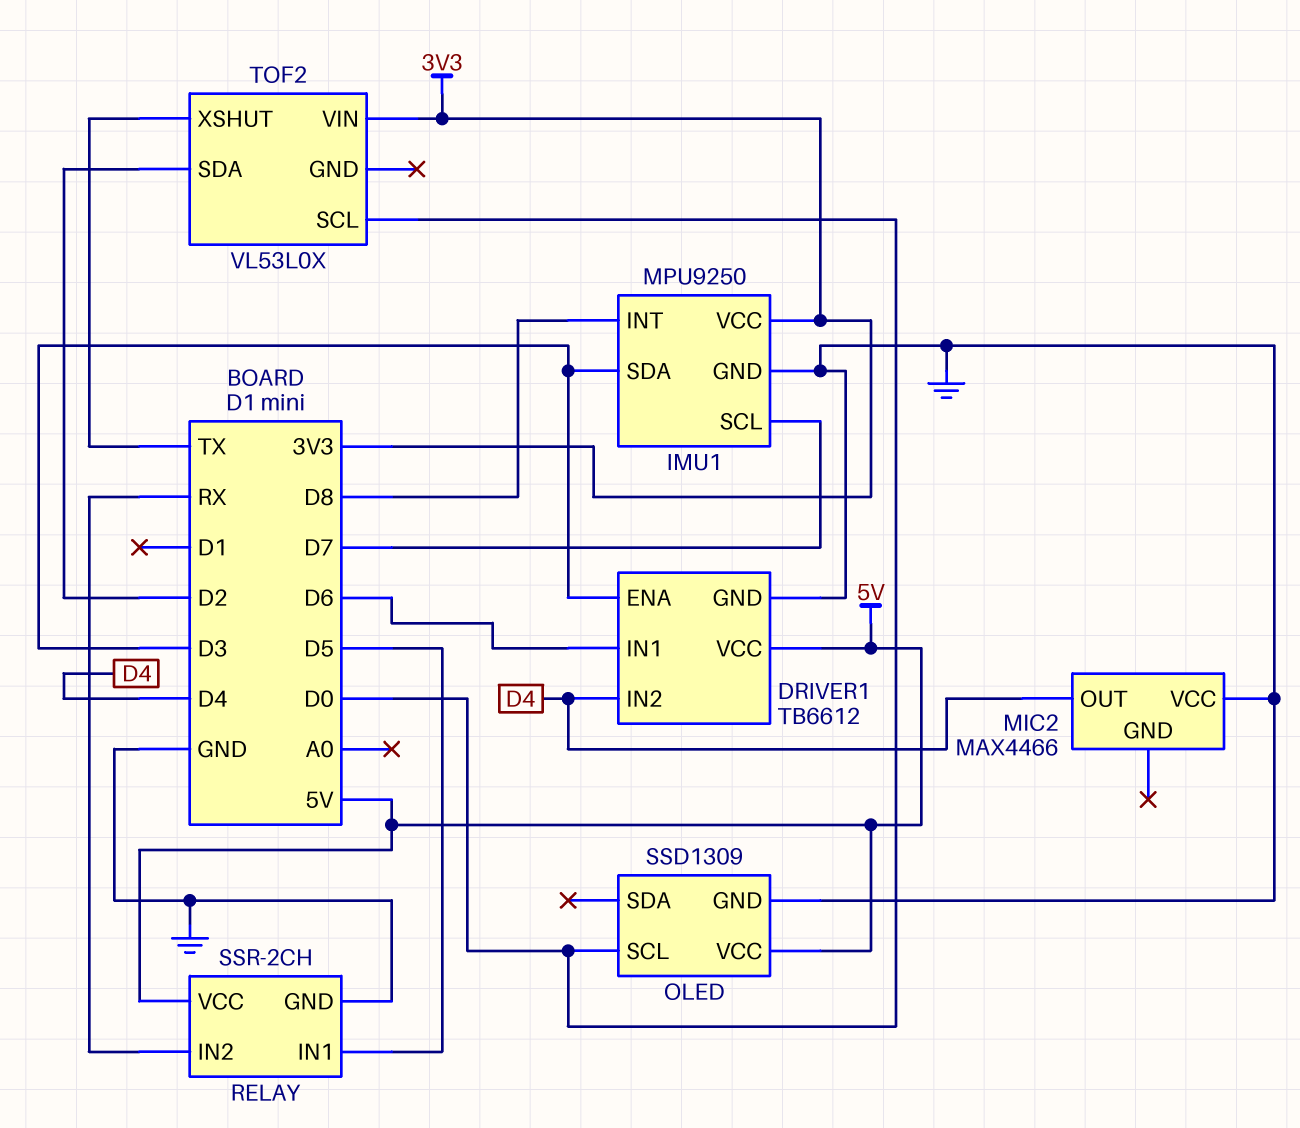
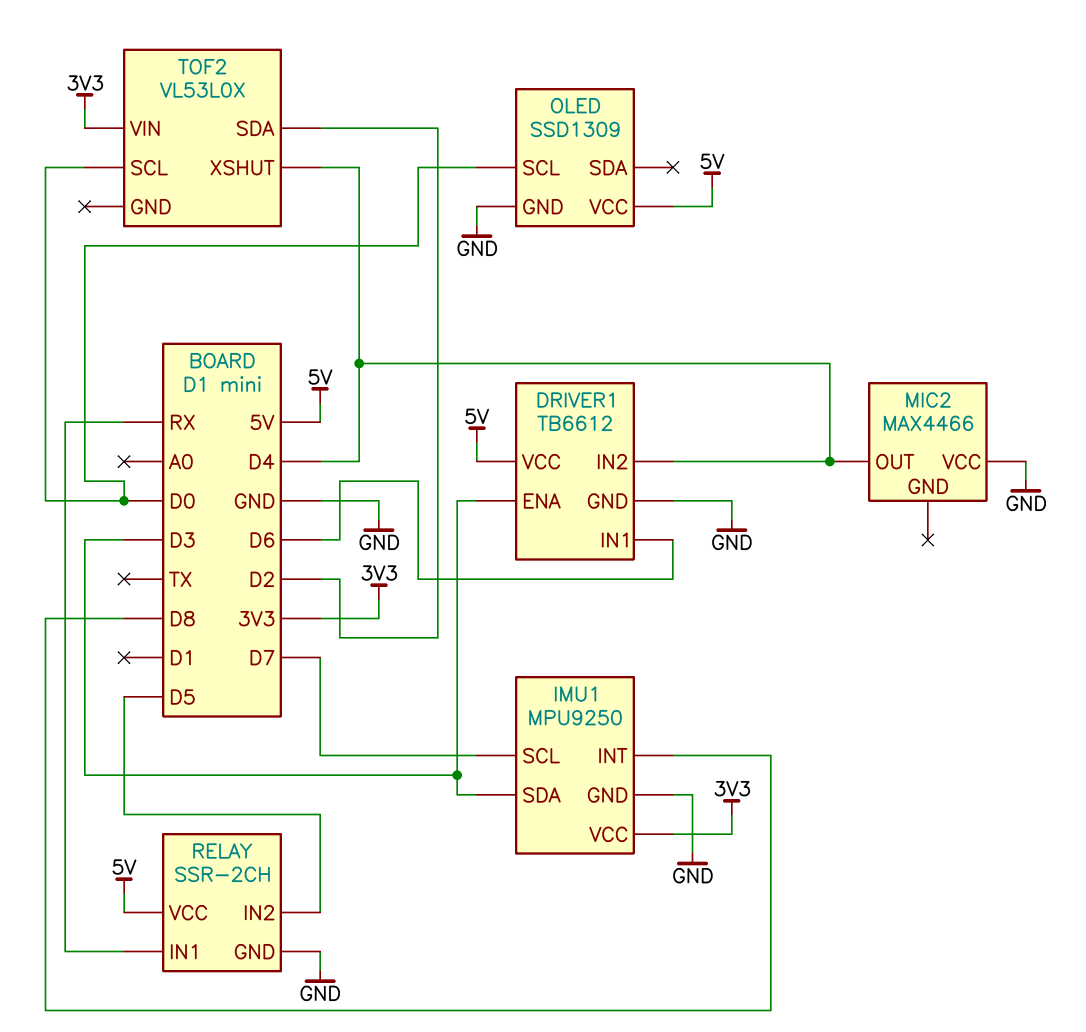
RELAY pin IN1: D5 -> RX
RELAY pin IN2: RX -> D5
TOF2 pin XSHUT: TX -> D4

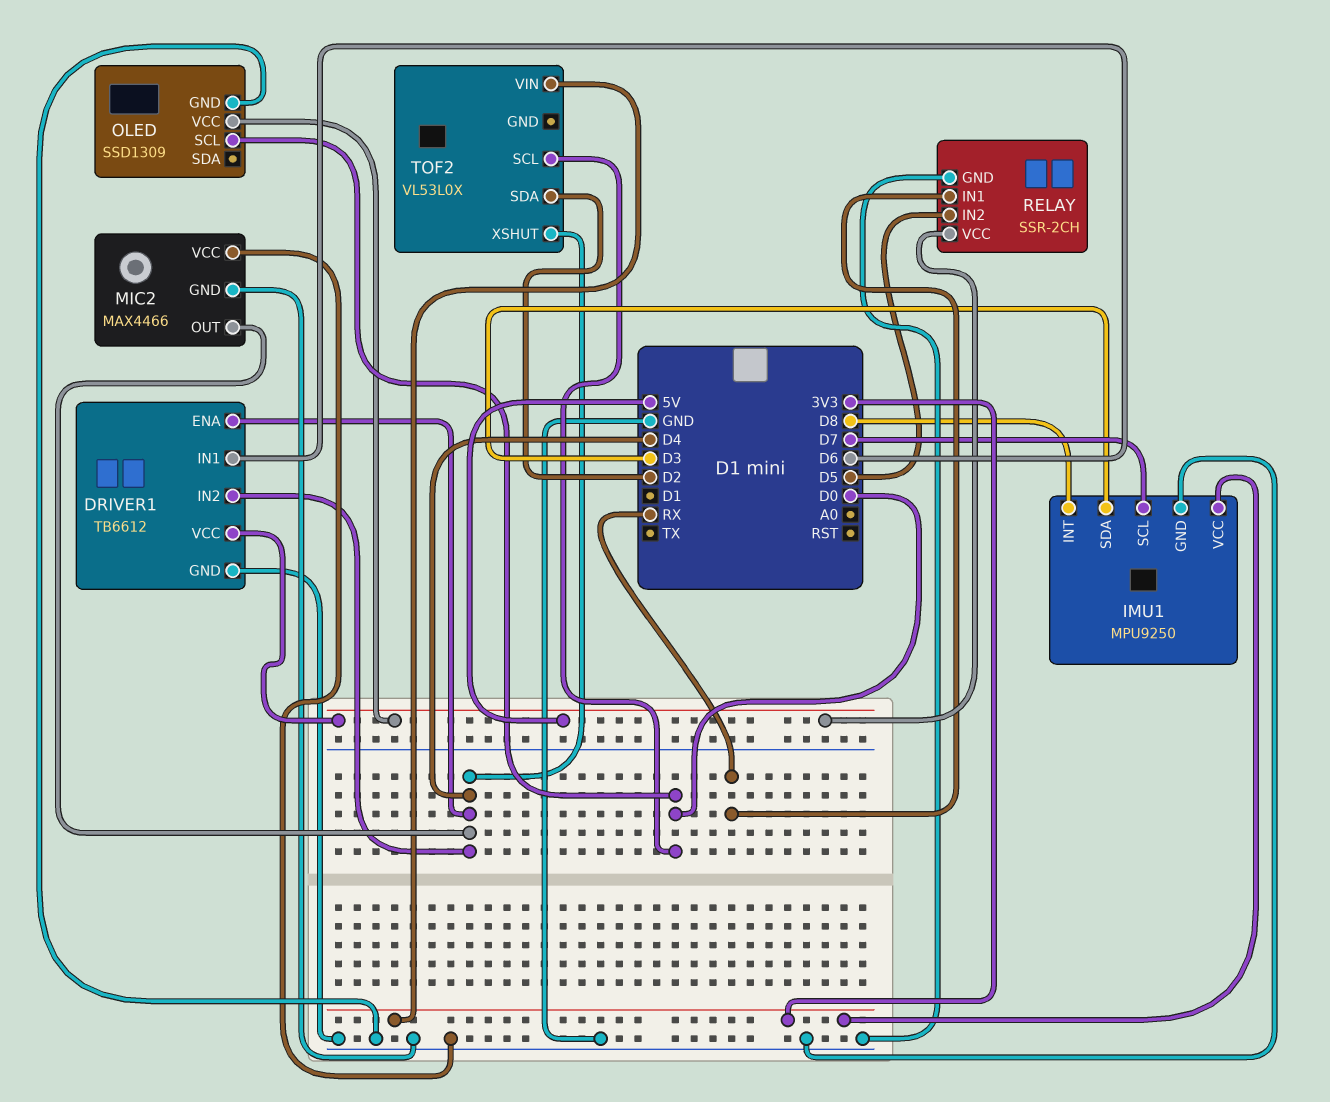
DRIVER1 pin ENA: D3 -> D4
MIC2 pin GND: none -> GND

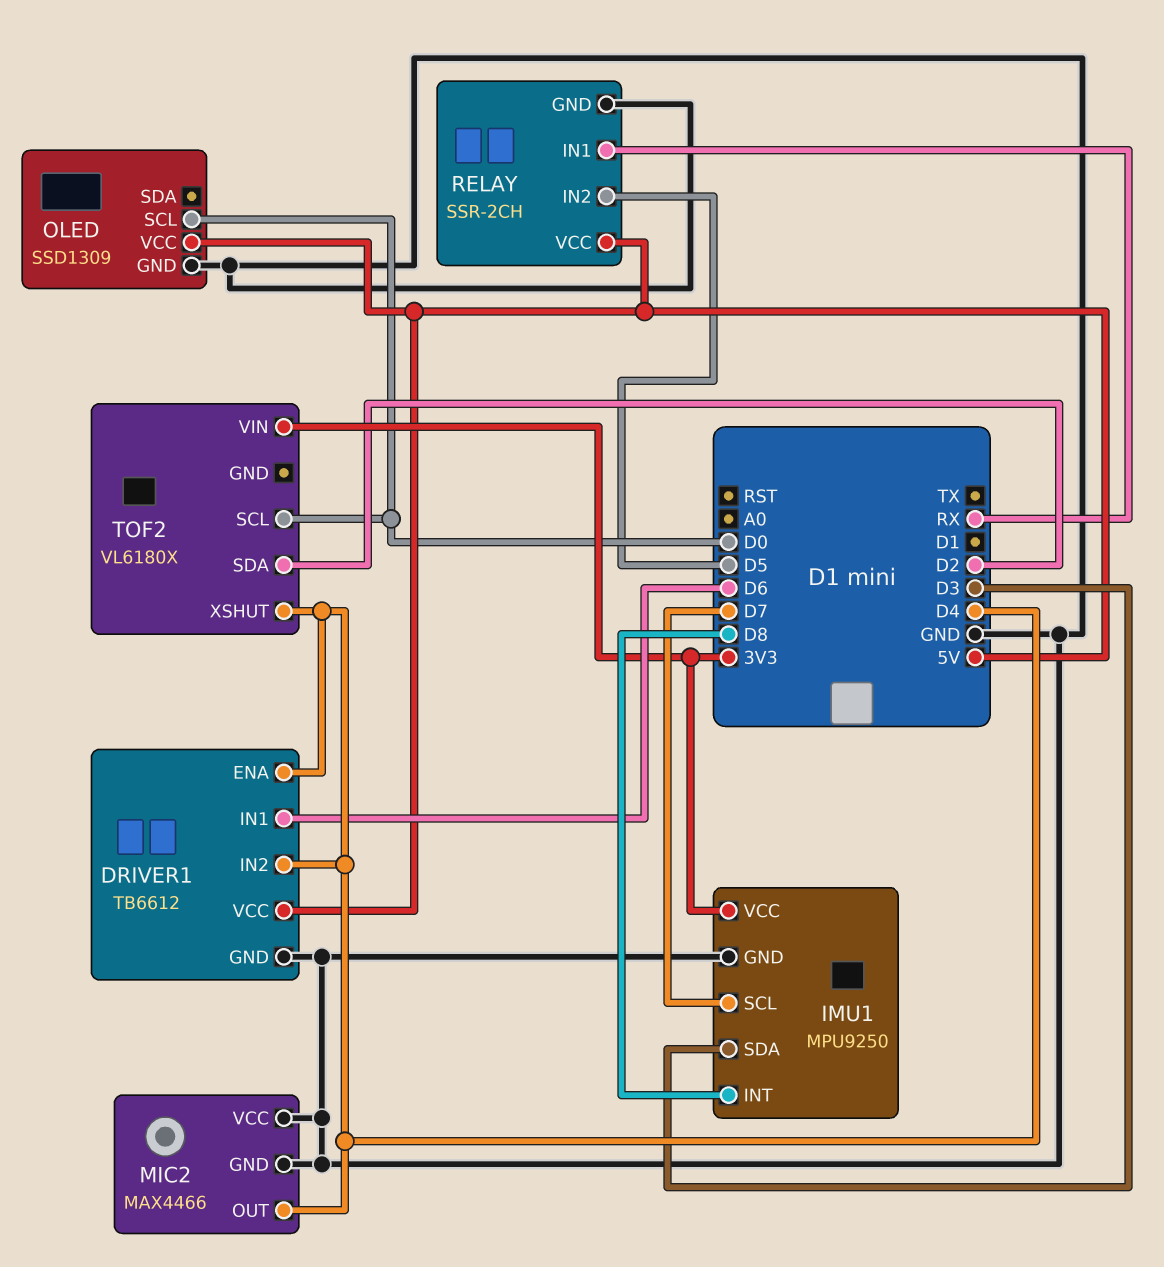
TOF2: VL53L0X -> VL6180X

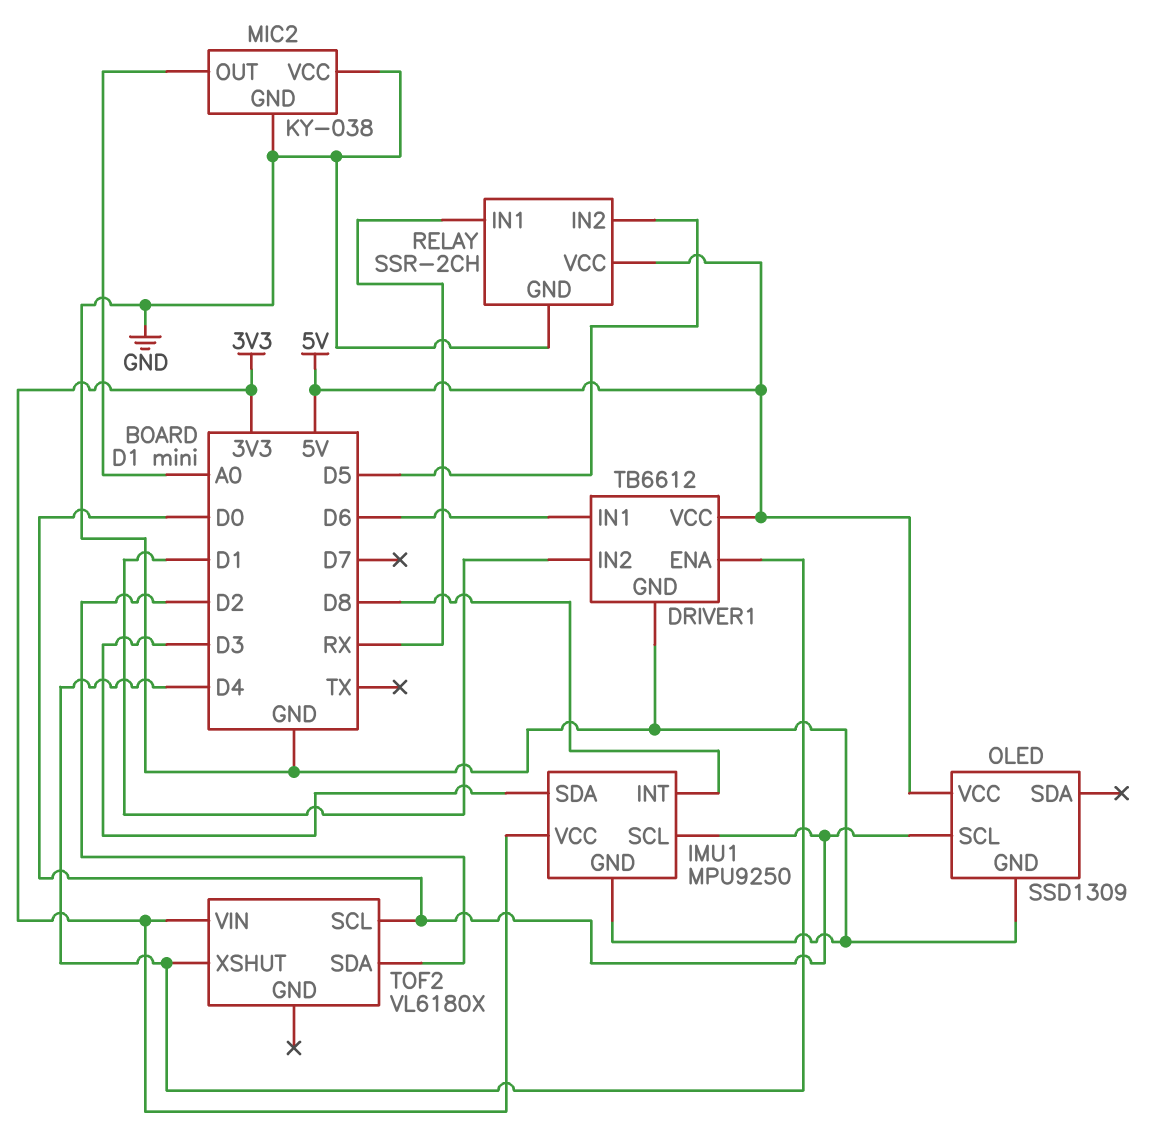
DRIVER1 pin IN2: D4 -> D1
IMU1 pin SCL: D7 -> D0
MIC2: MAX4466 -> KY-038
MIC2 pin OUT: D4 -> A0

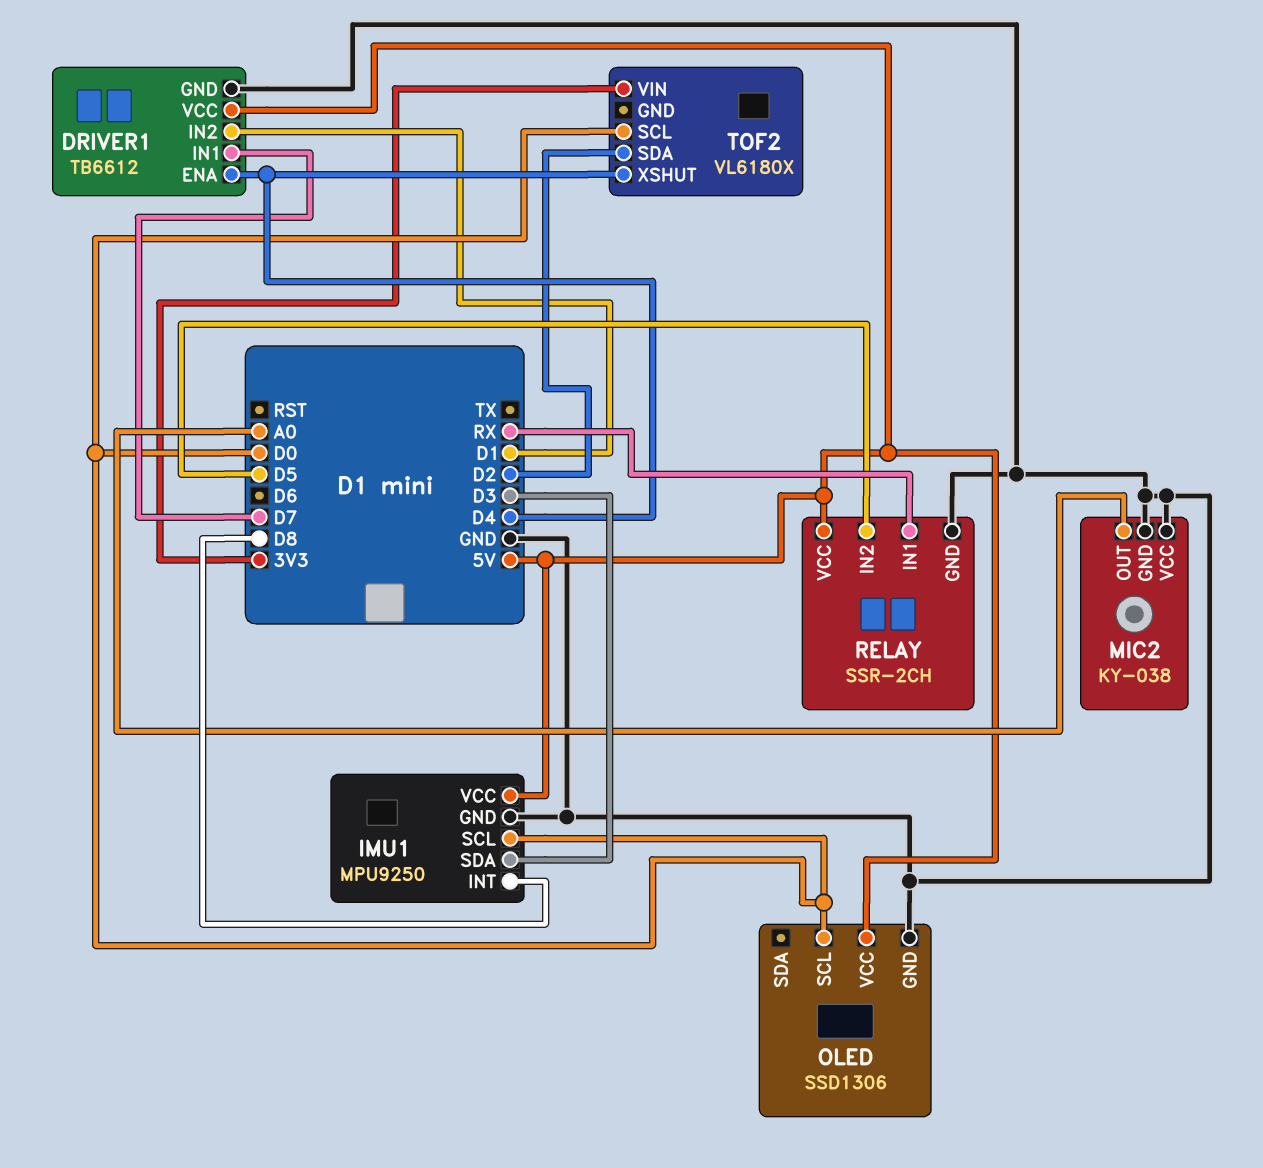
DRIVER1 pin IN1: D6 -> D7
IMU1 pin VCC: 3V3 -> 5V
OLED: SSD1309 -> SSD1306

